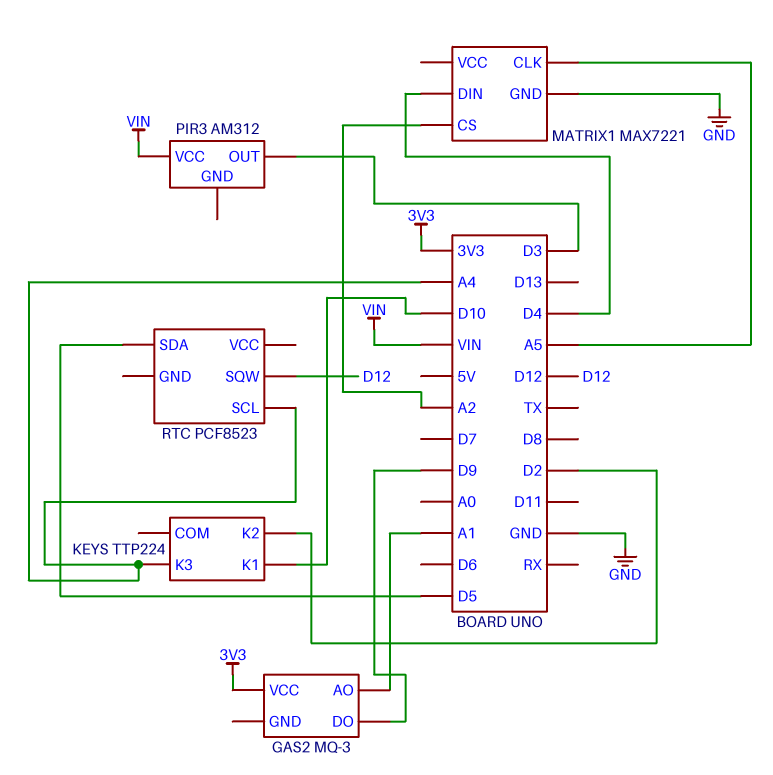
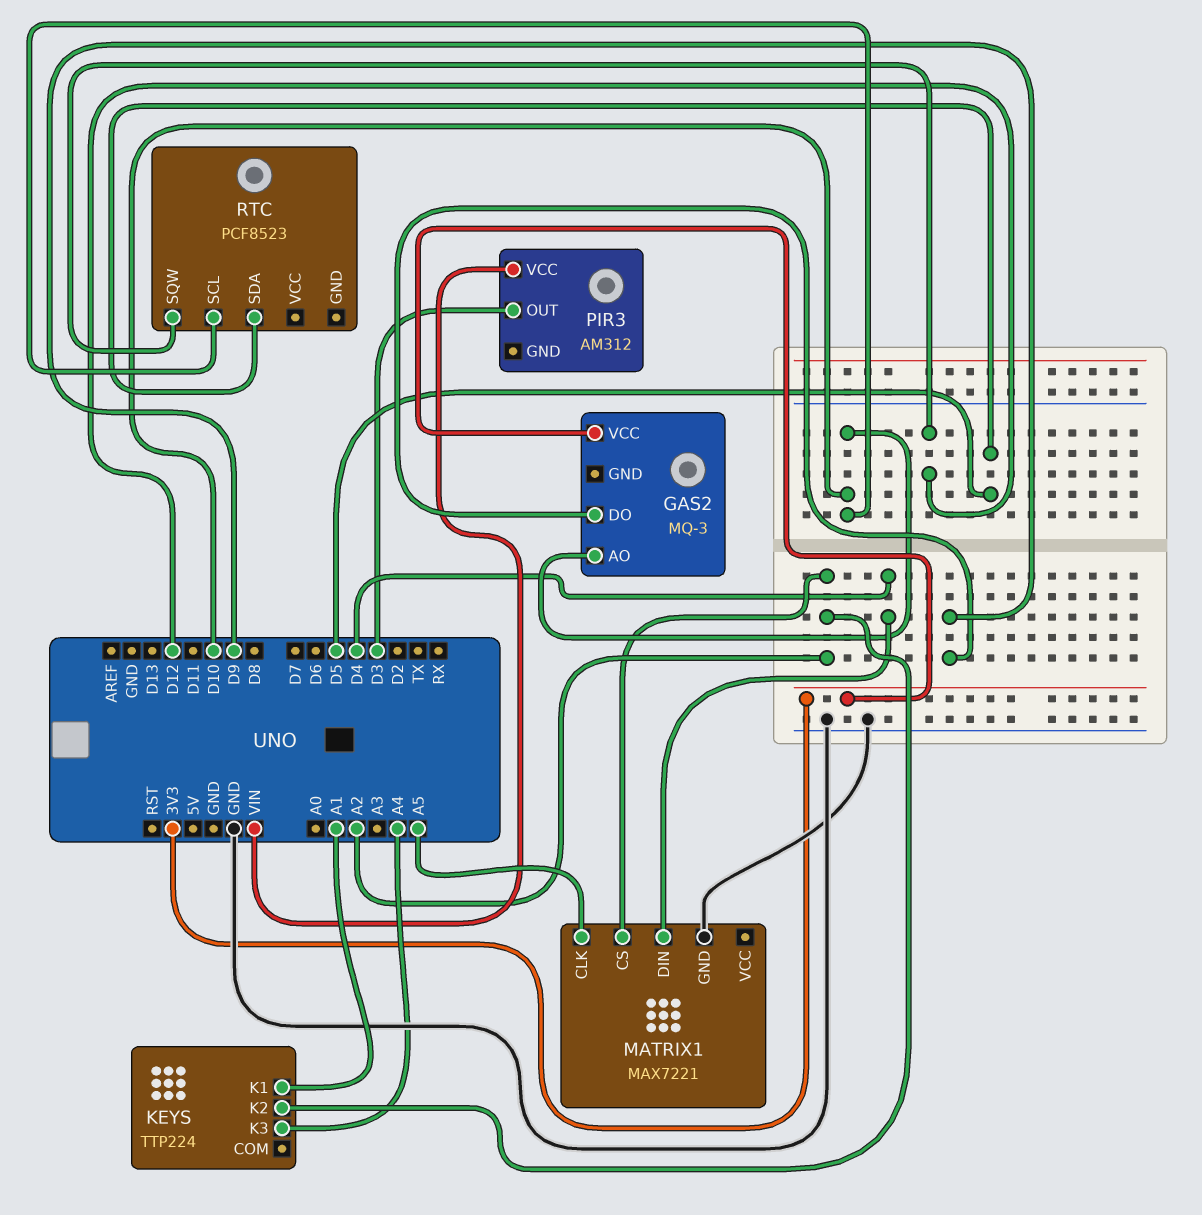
GAS2 pin AO: A1 -> D10
KEYS pin K1: D10 -> A1
KEYS pin K2: D2 -> A2
RTC pin SCL: A4 -> D10

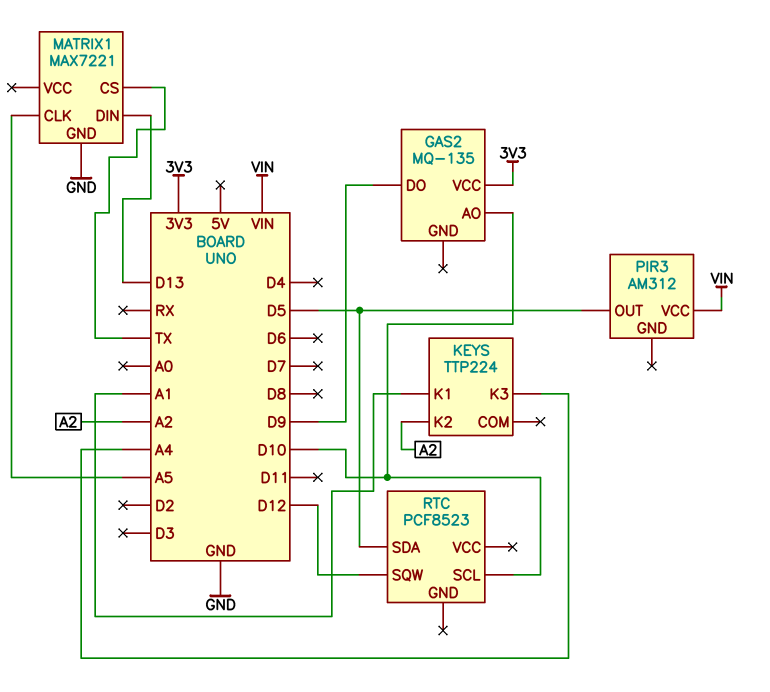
GAS2: MQ-3 -> MQ-135
MATRIX1 pin CS: A2 -> TX
MATRIX1 pin DIN: D4 -> D13
PIR3 pin OUT: D3 -> D5

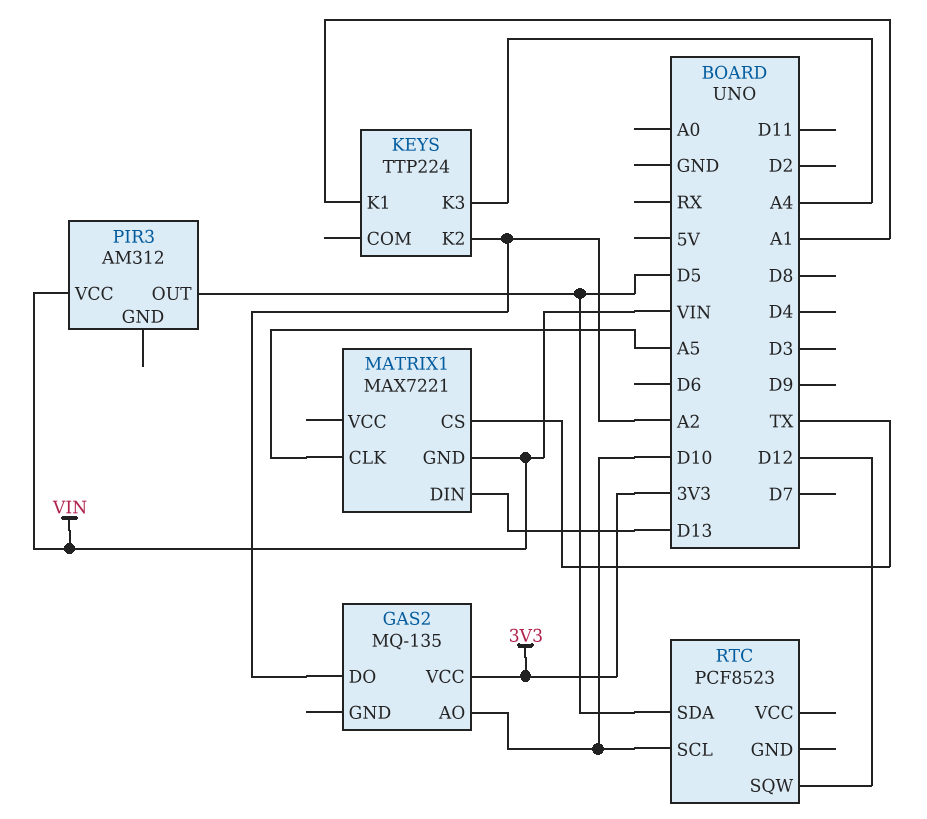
GAS2 pin DO: D9 -> A2
MATRIX1 pin GND: GND -> VIN

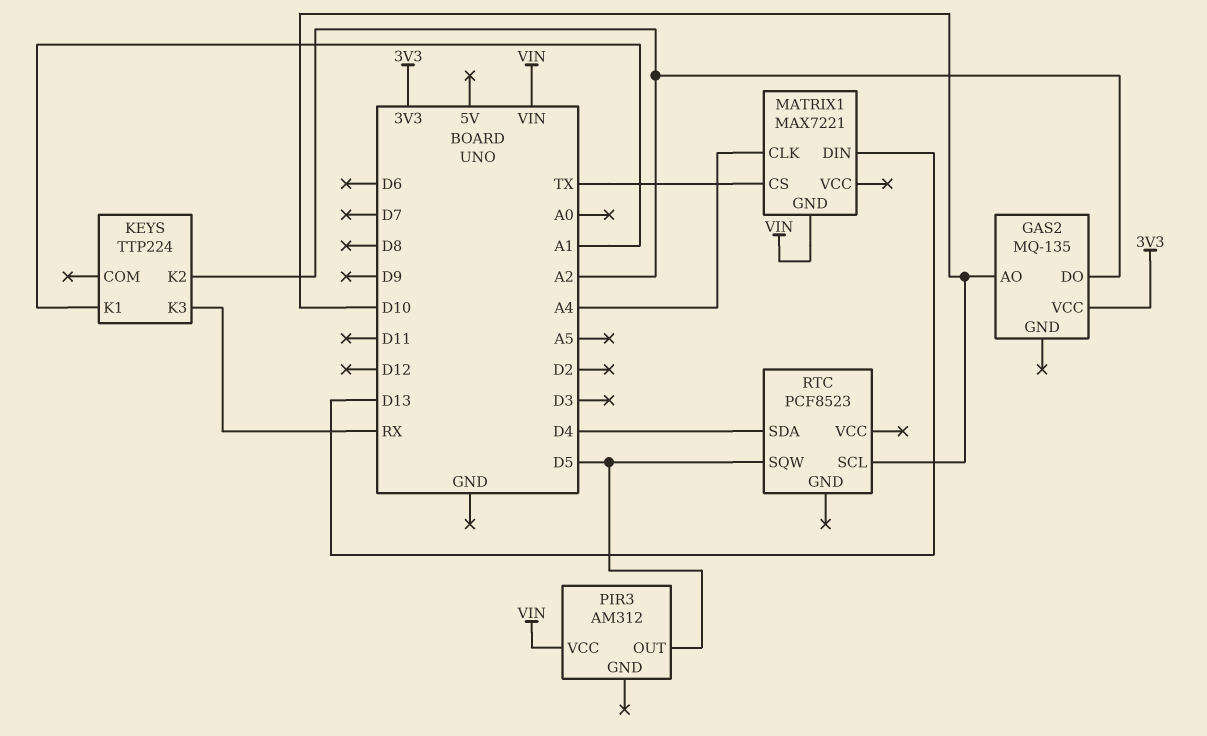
KEYS pin K3: A4 -> RX
MATRIX1 pin CLK: A5 -> A4
RTC pin SDA: D5 -> D4
RTC pin SQW: D12 -> D5

